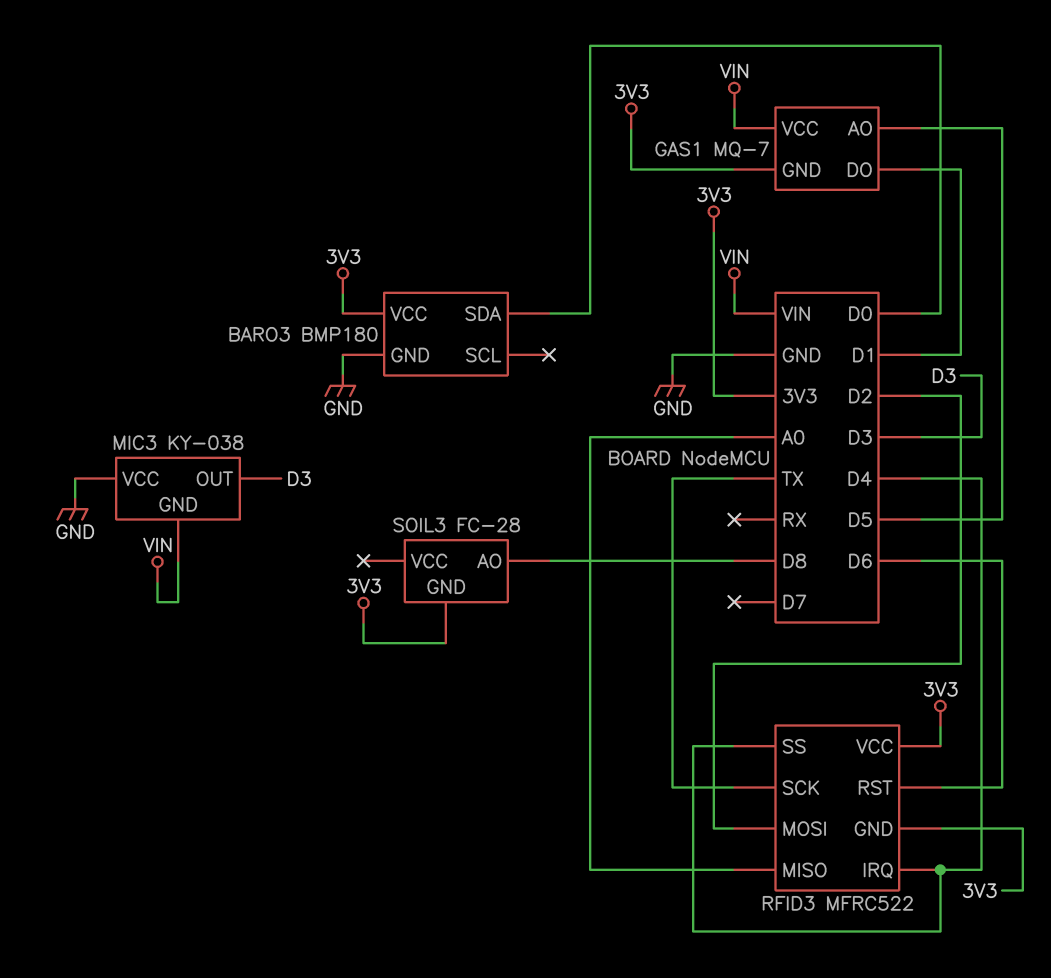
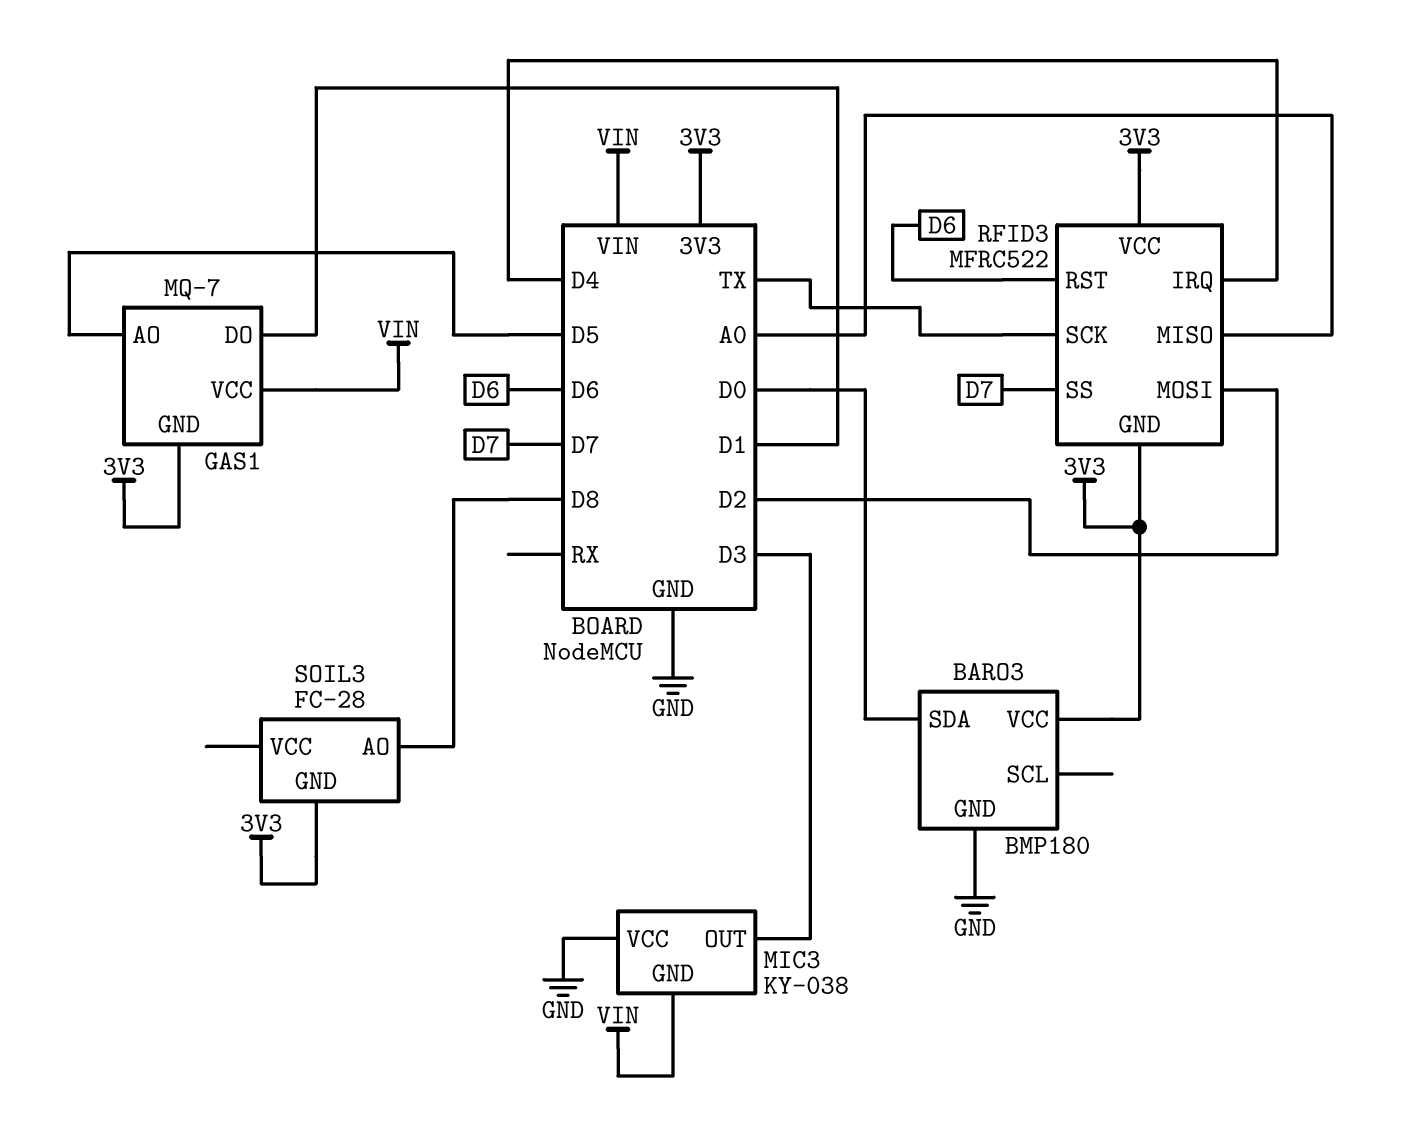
RFID3 pin SS: D4 -> D7

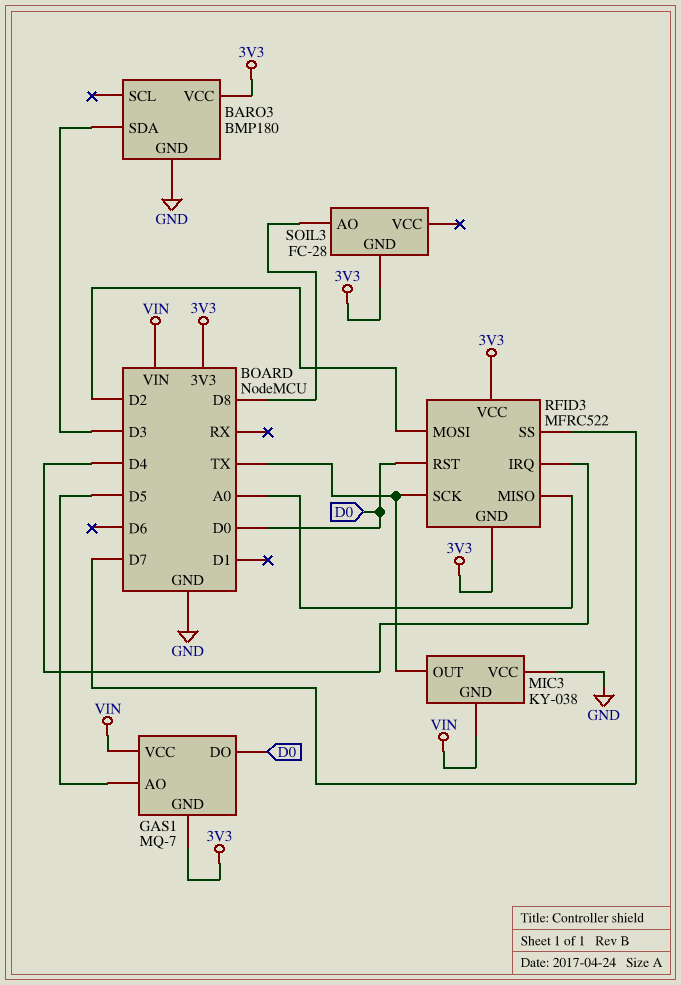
BARO3 pin SDA: D0 -> D3
GAS1 pin DO: D1 -> D0
MIC3 pin OUT: D3 -> TX
RFID3 pin RST: D6 -> D0

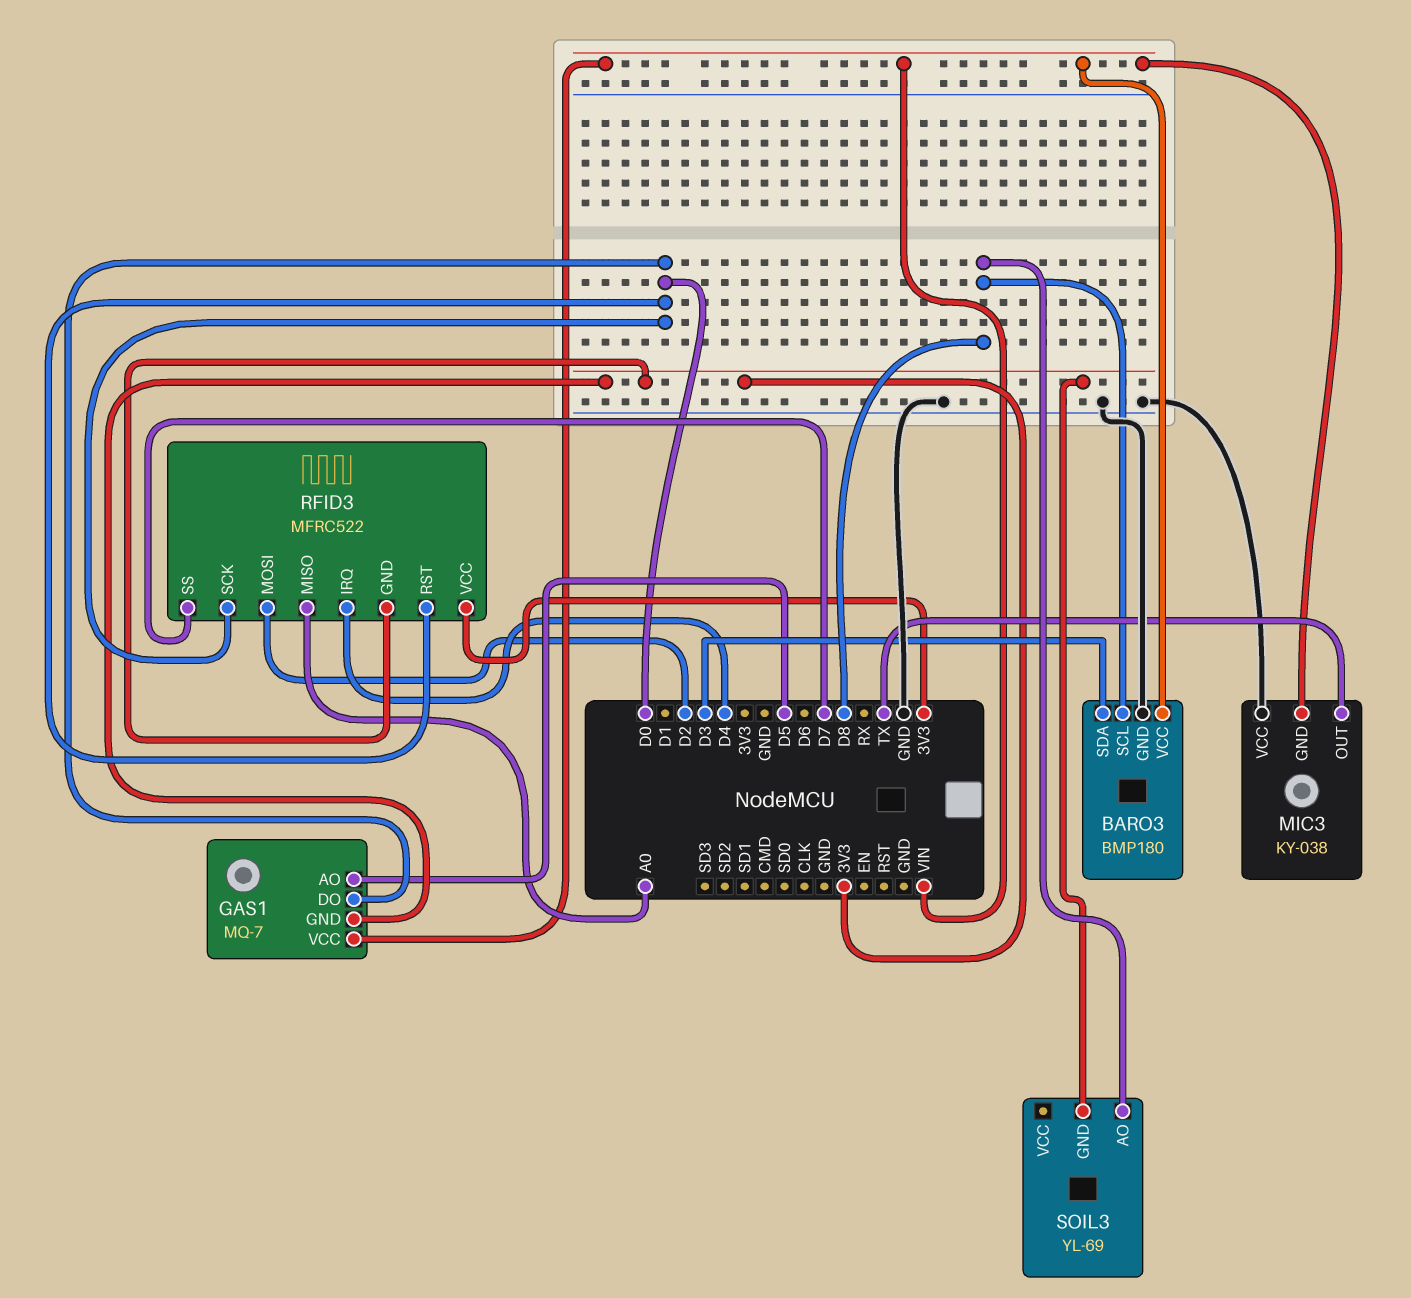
BARO3 pin SCL: none -> D8
BARO3 pin VCC: 3V3 -> VIN
RFID3 pin SCK: TX -> D0
SOIL3: FC-28 -> YL-69

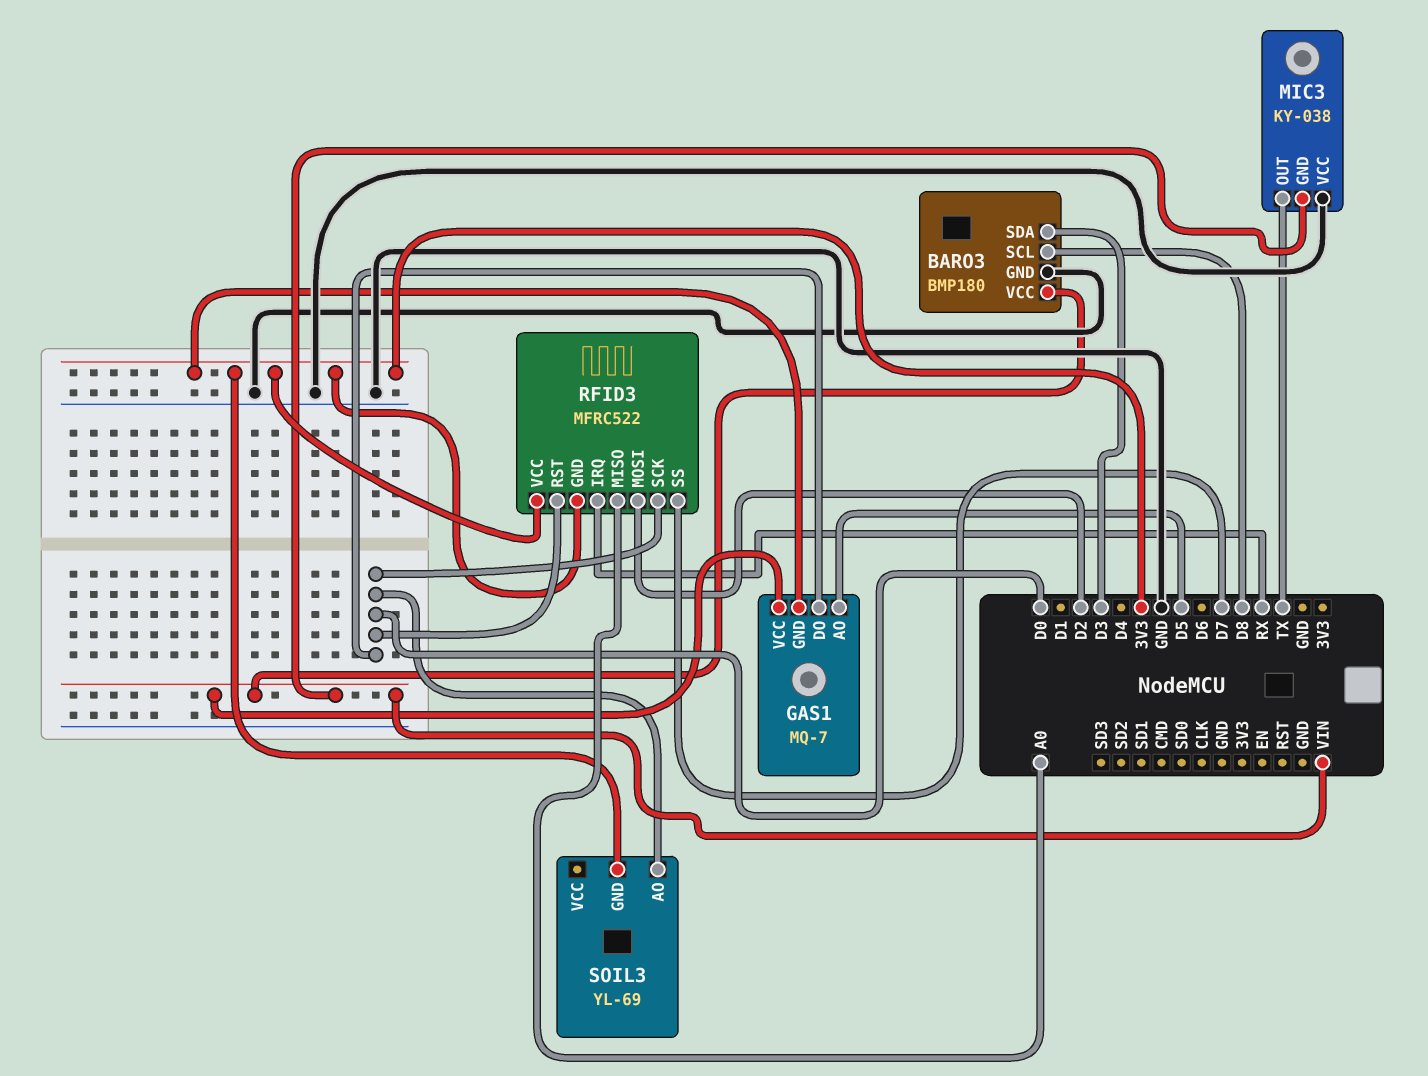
RFID3 pin IRQ: D4 -> RX
SOIL3 pin AO: D8 -> D0

